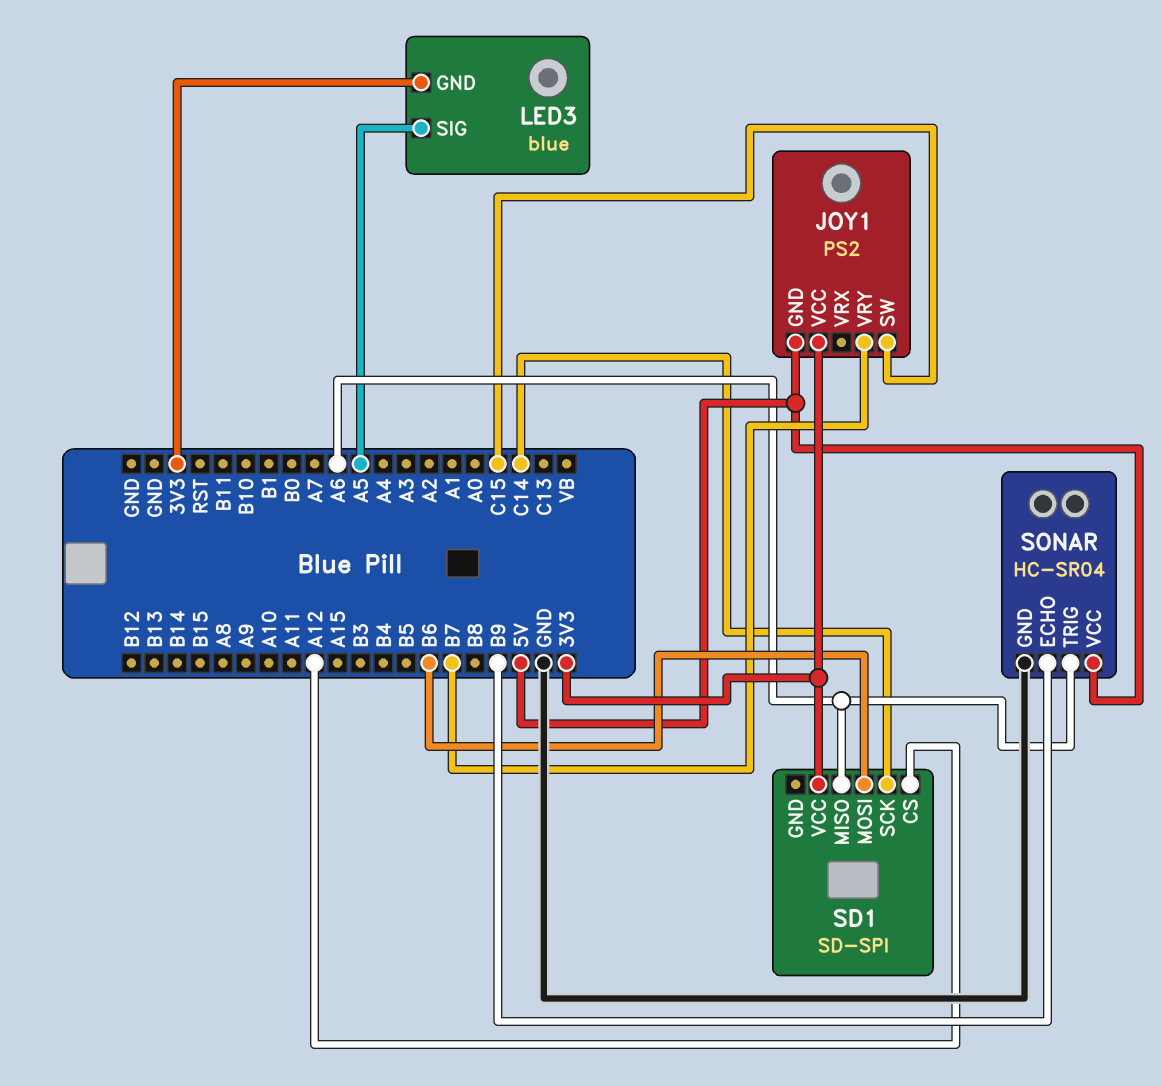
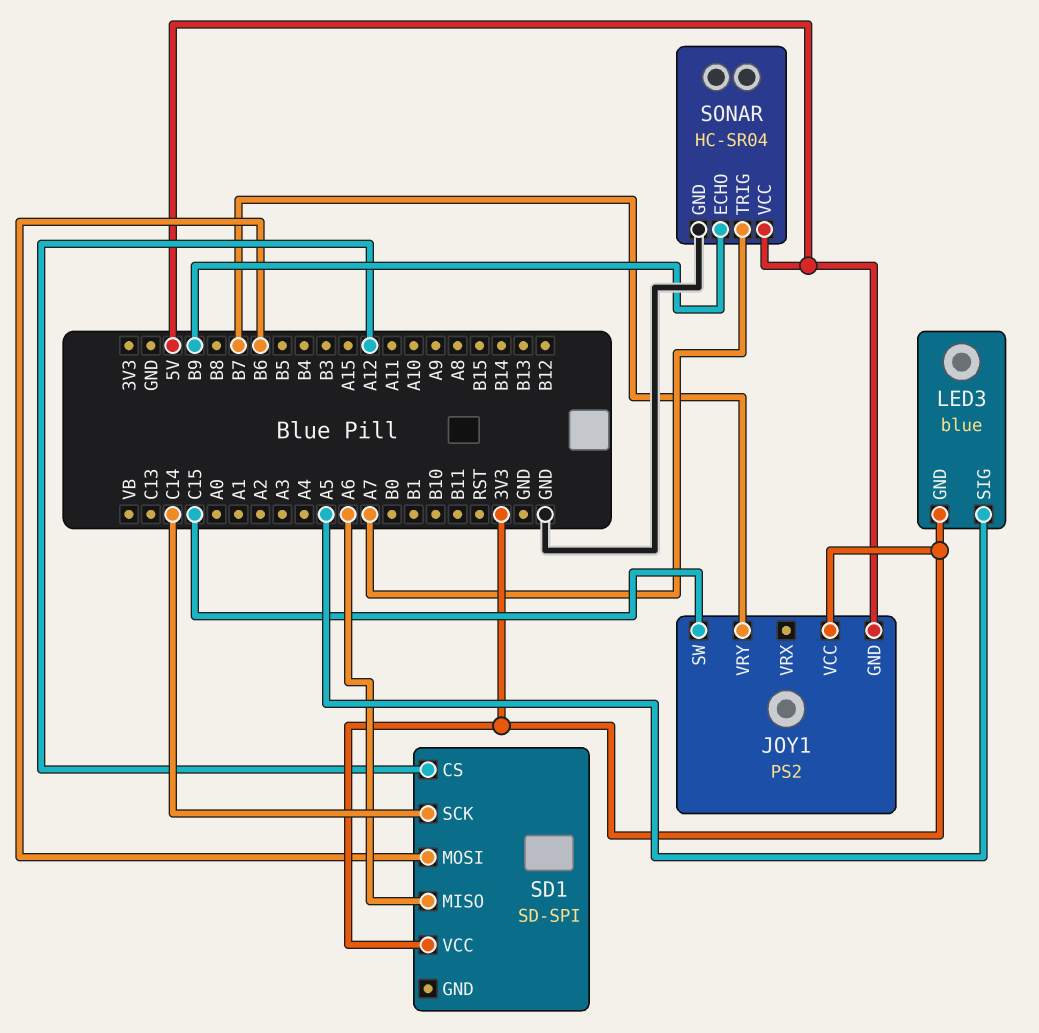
SONAR pin TRIG: A6 -> A7

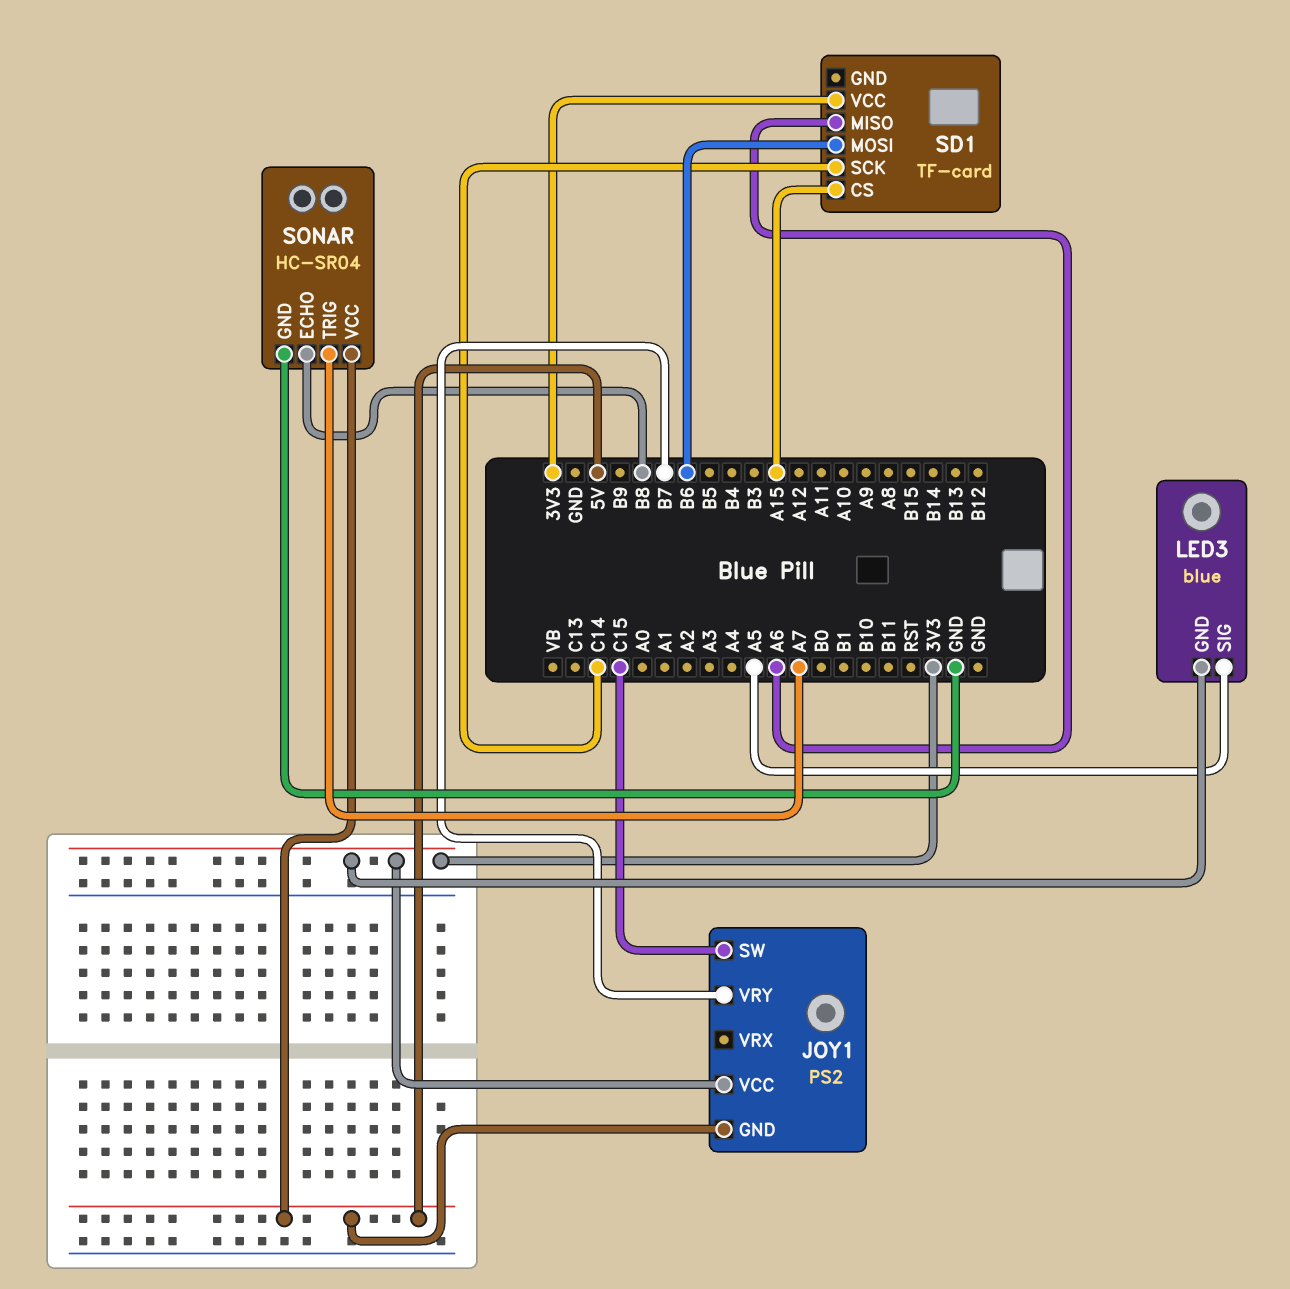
SD1: SD-SPI -> TF-card
SD1 pin CS: A12 -> A15
SONAR pin ECHO: B9 -> B8

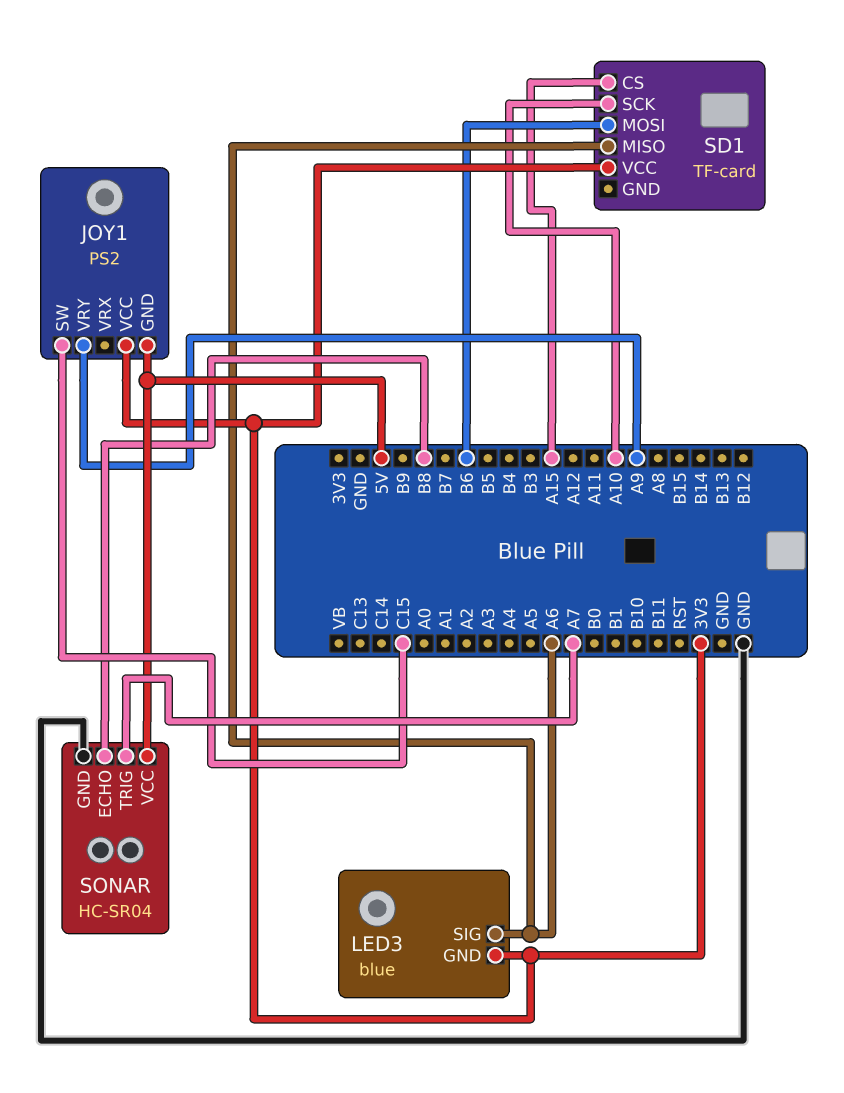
JOY1 pin VRY: B7 -> A9
LED3 pin SIG: A5 -> A6
SD1 pin SCK: C14 -> A10

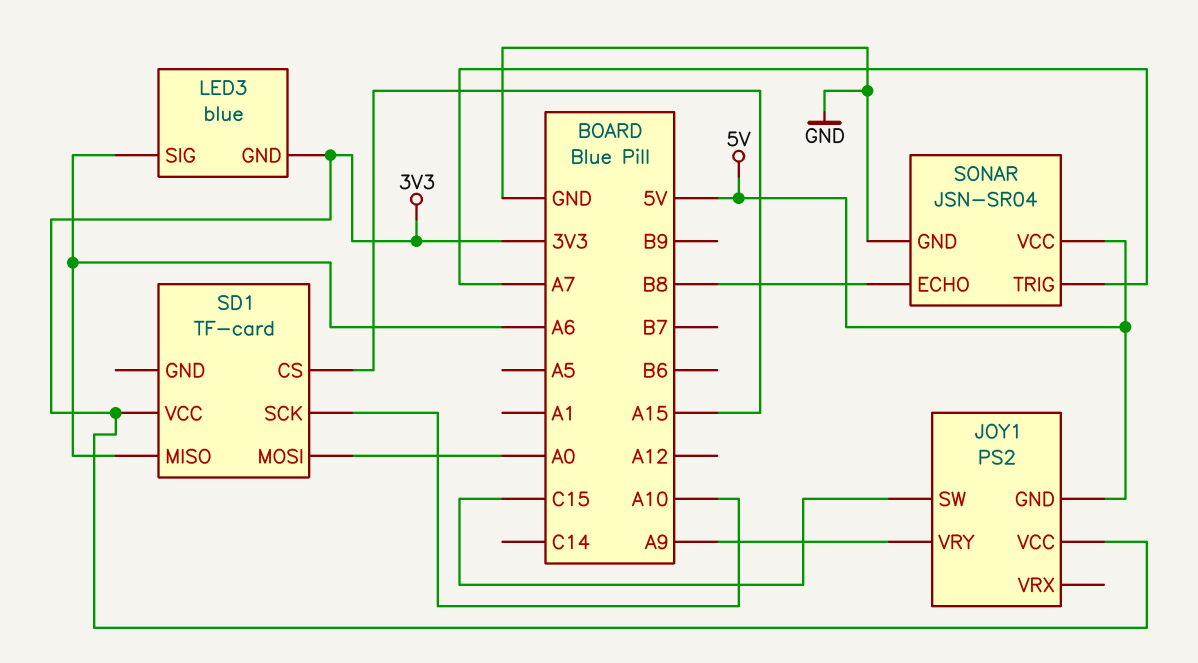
SD1 pin MOSI: B6 -> A0
SONAR: HC-SR04 -> JSN-SR04

